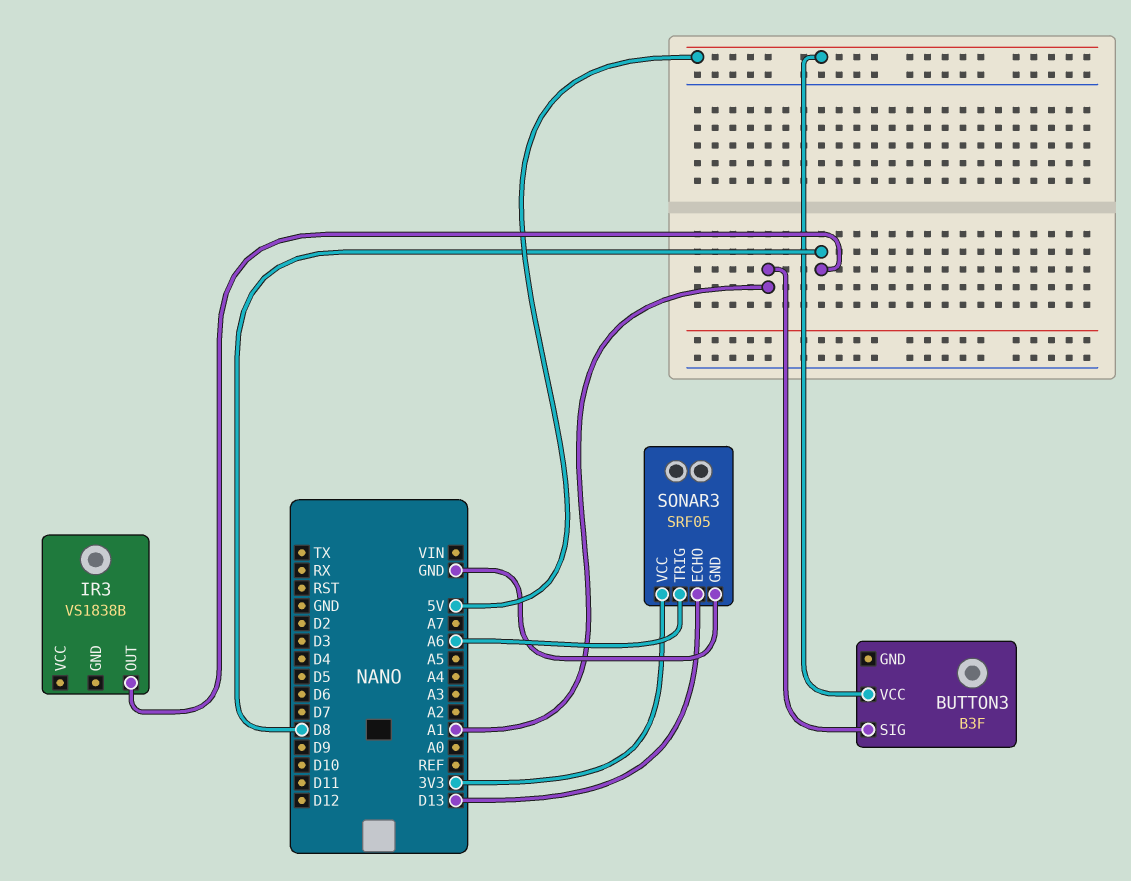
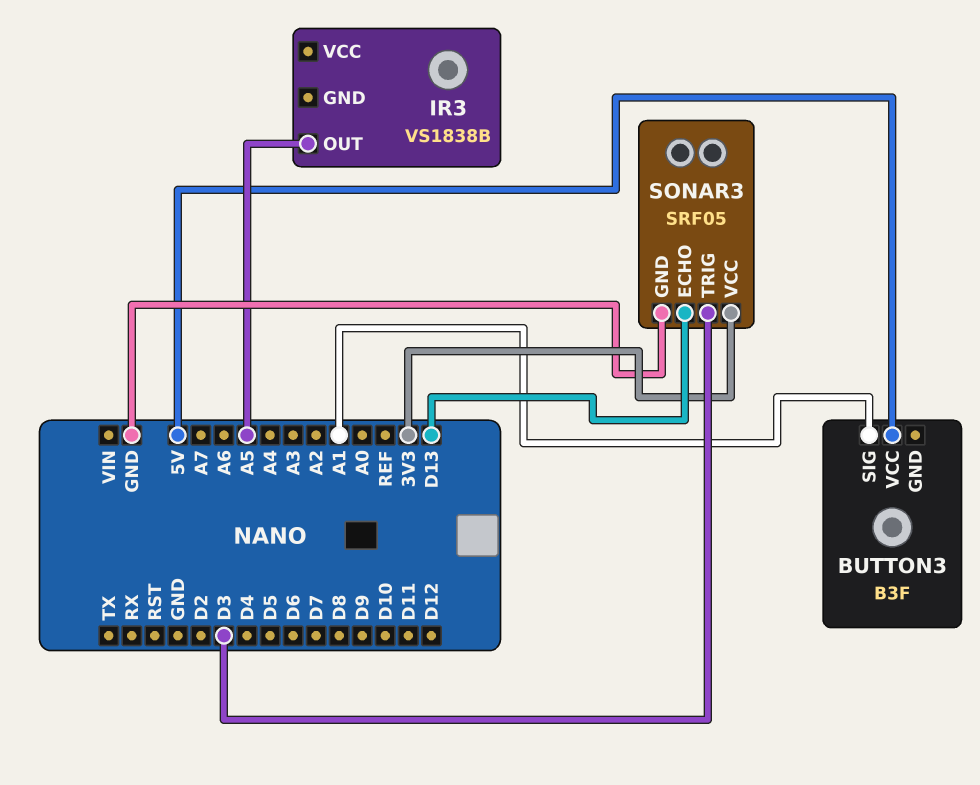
IR3 pin OUT: D8 -> A5
SONAR3 pin TRIG: A6 -> D3

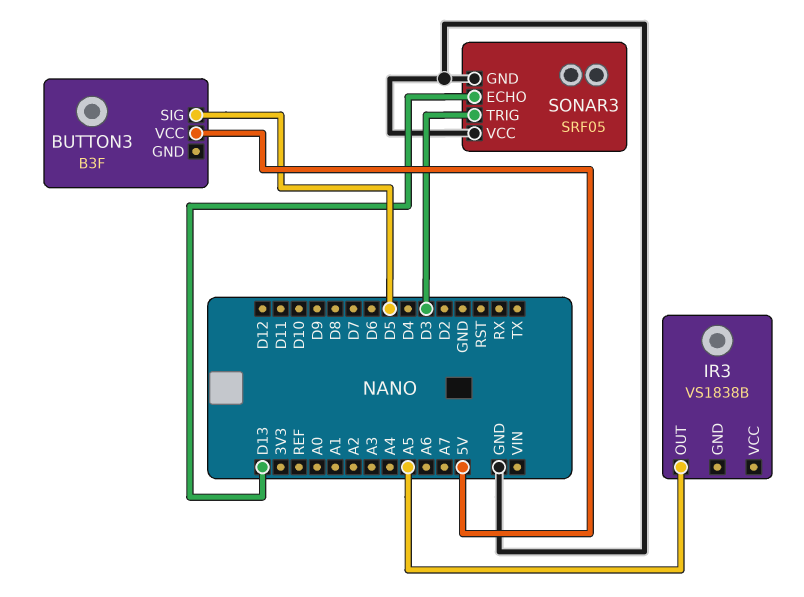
BUTTON3 pin SIG: A1 -> D5
SONAR3 pin VCC: 3V3 -> GND

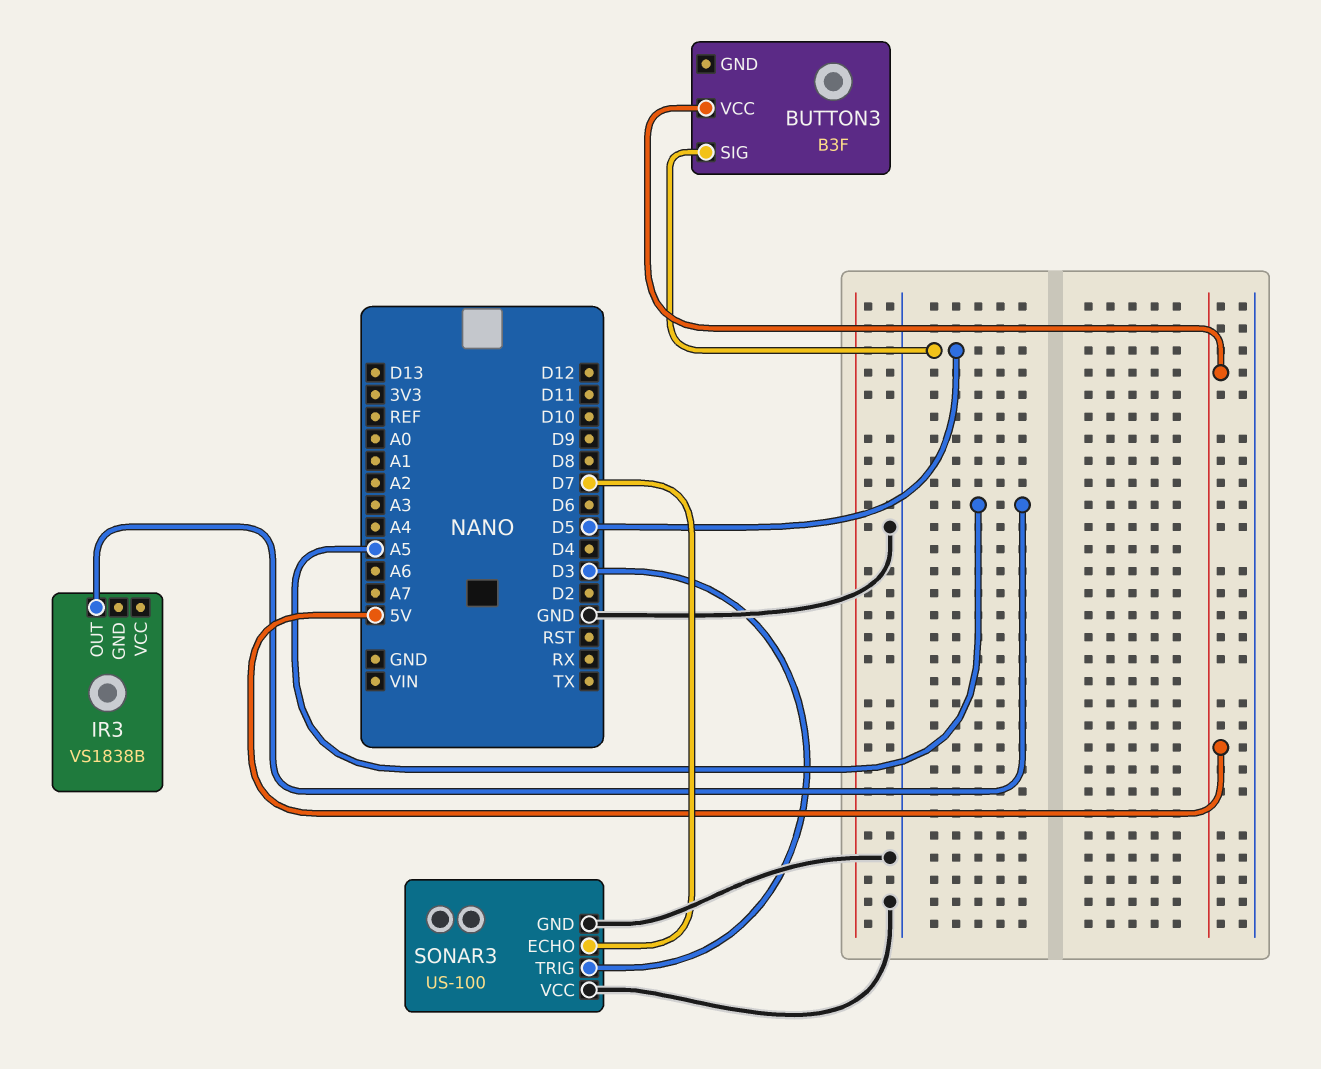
SONAR3: SRF05 -> US-100
SONAR3 pin ECHO: D13 -> D7

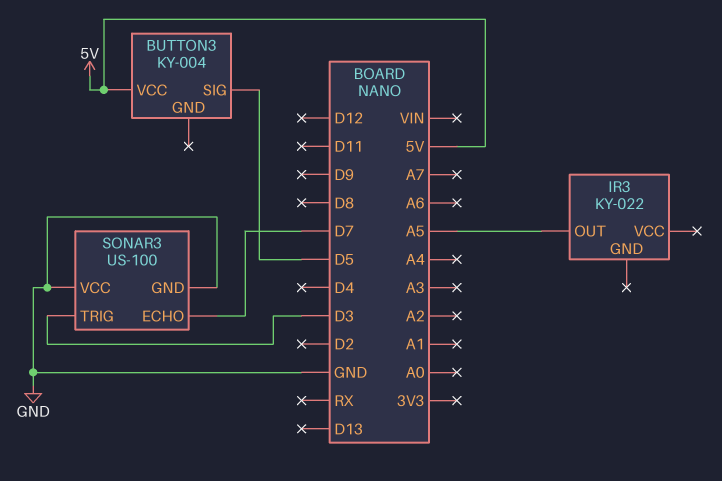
BUTTON3: B3F -> KY-004
IR3: VS1838B -> KY-022

